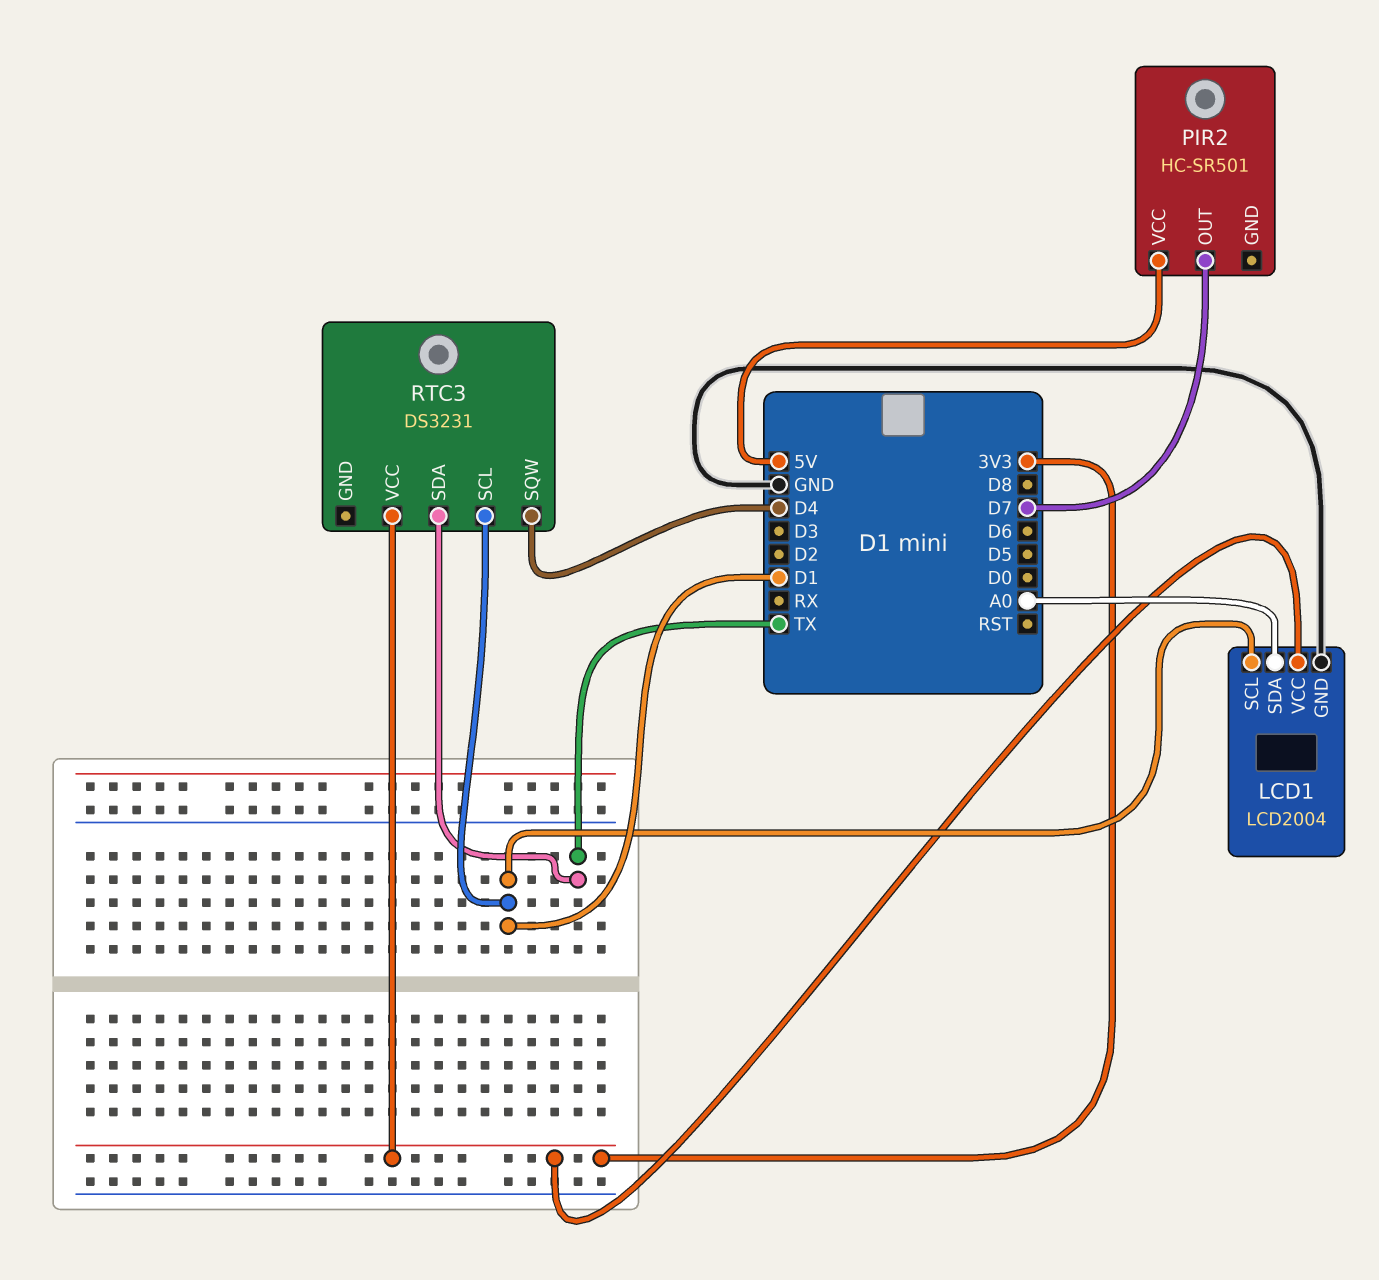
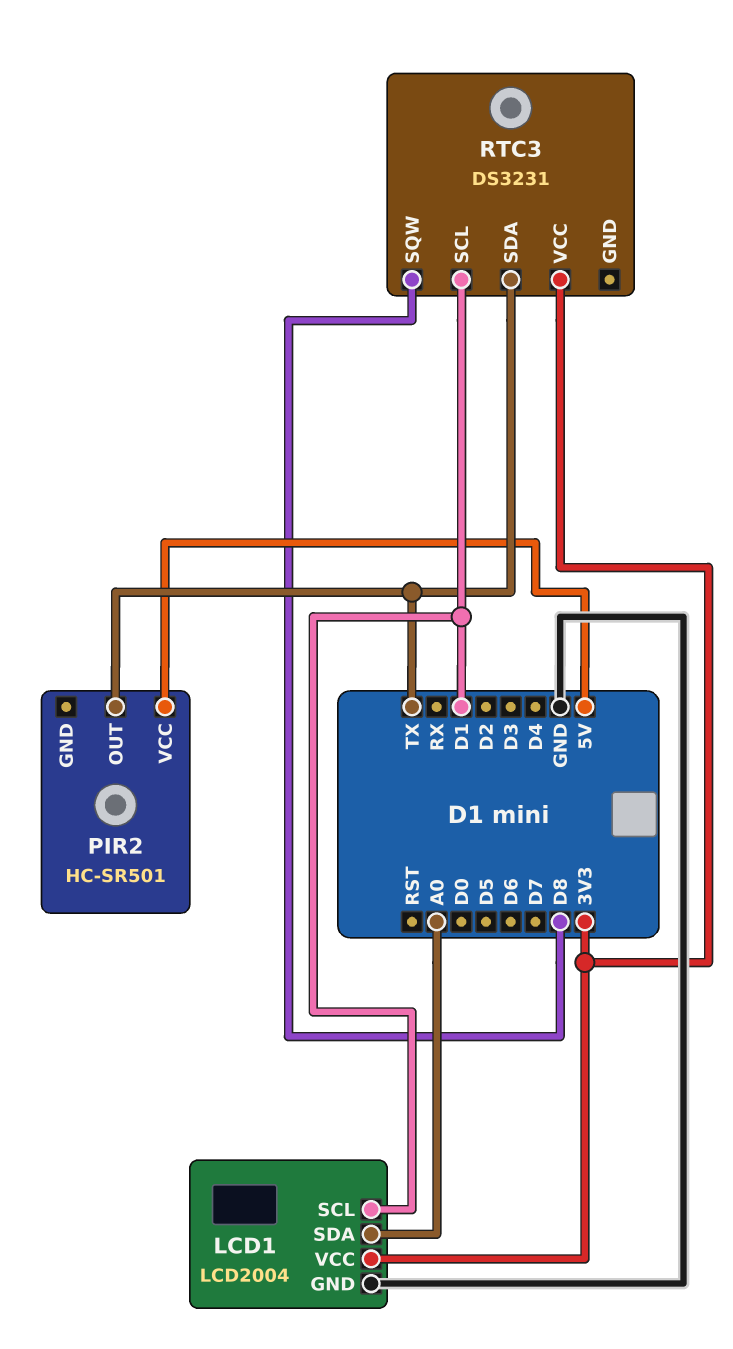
PIR2 pin OUT: D7 -> TX
RTC3 pin SQW: D4 -> D8

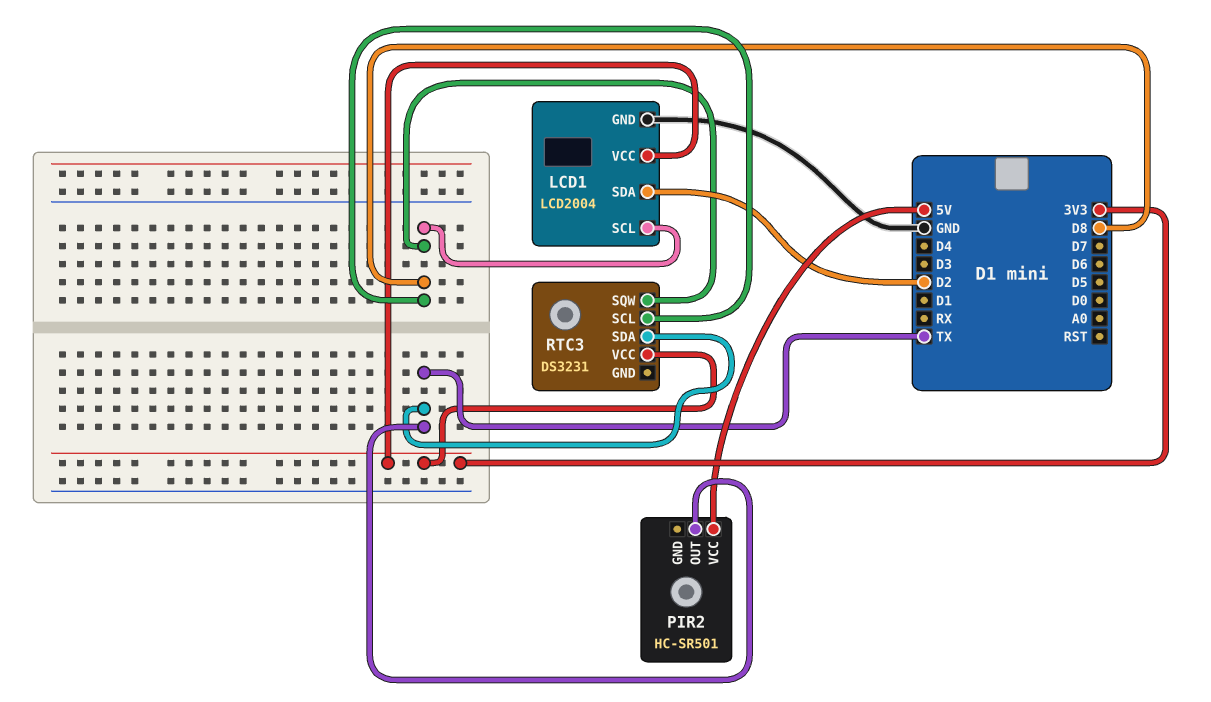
LCD1 pin SCL: D1 -> D8
LCD1 pin SDA: A0 -> D2
RTC3 pin SCL: D1 -> D8

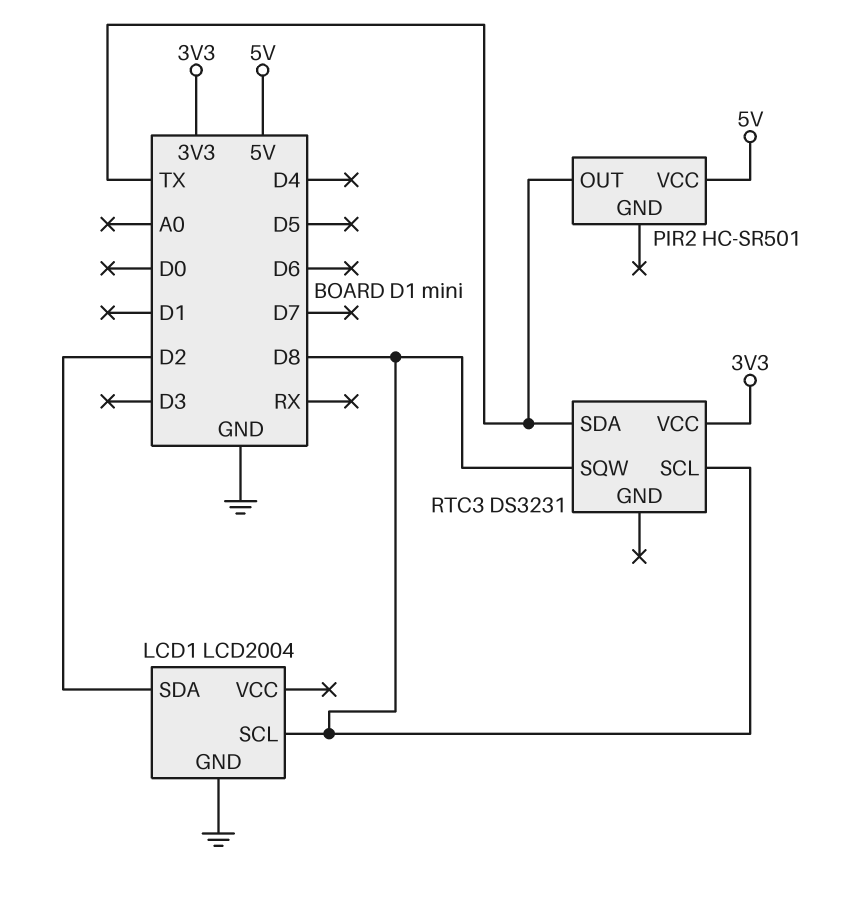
LCD1 pin VCC: 3V3 -> none

